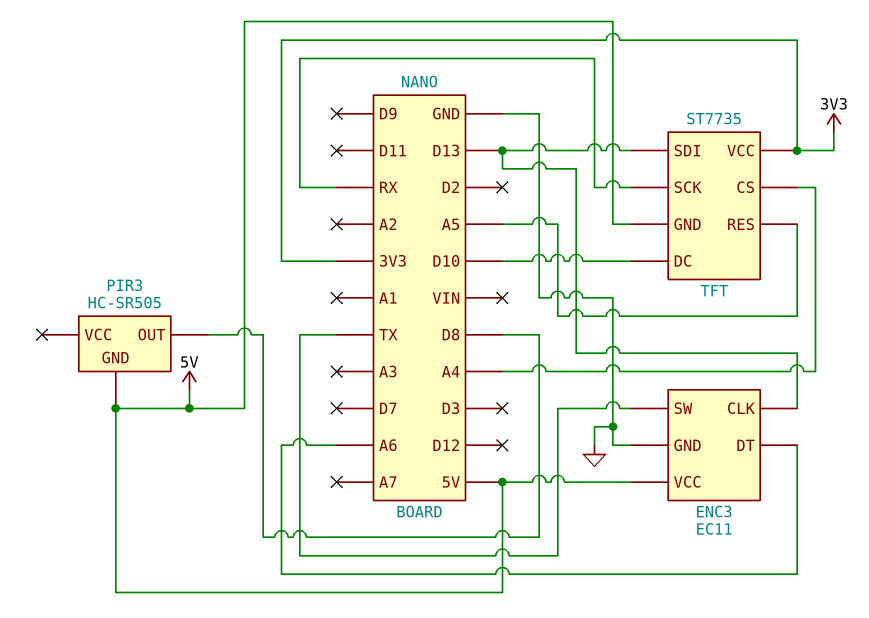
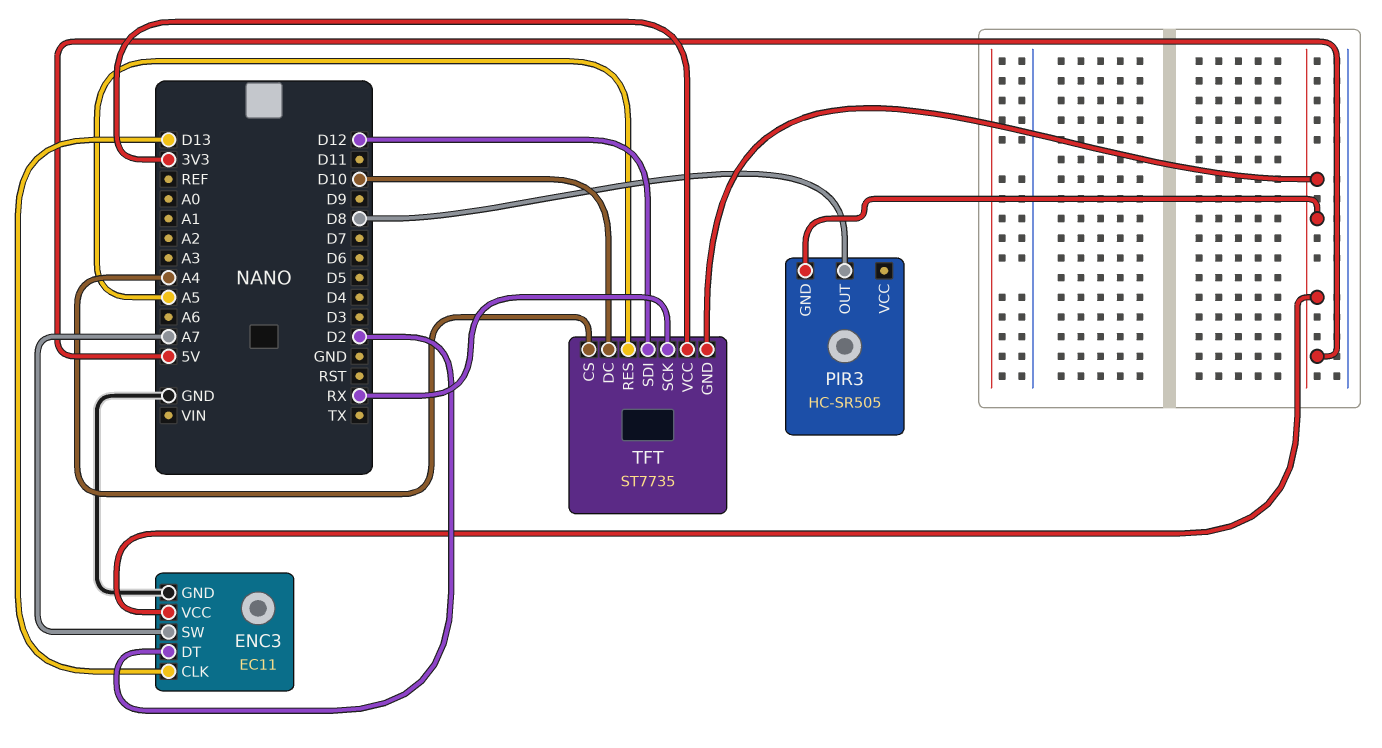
ENC3 pin DT: A6 -> D2
ENC3 pin SW: TX -> A7
TFT pin SDI: D13 -> D12

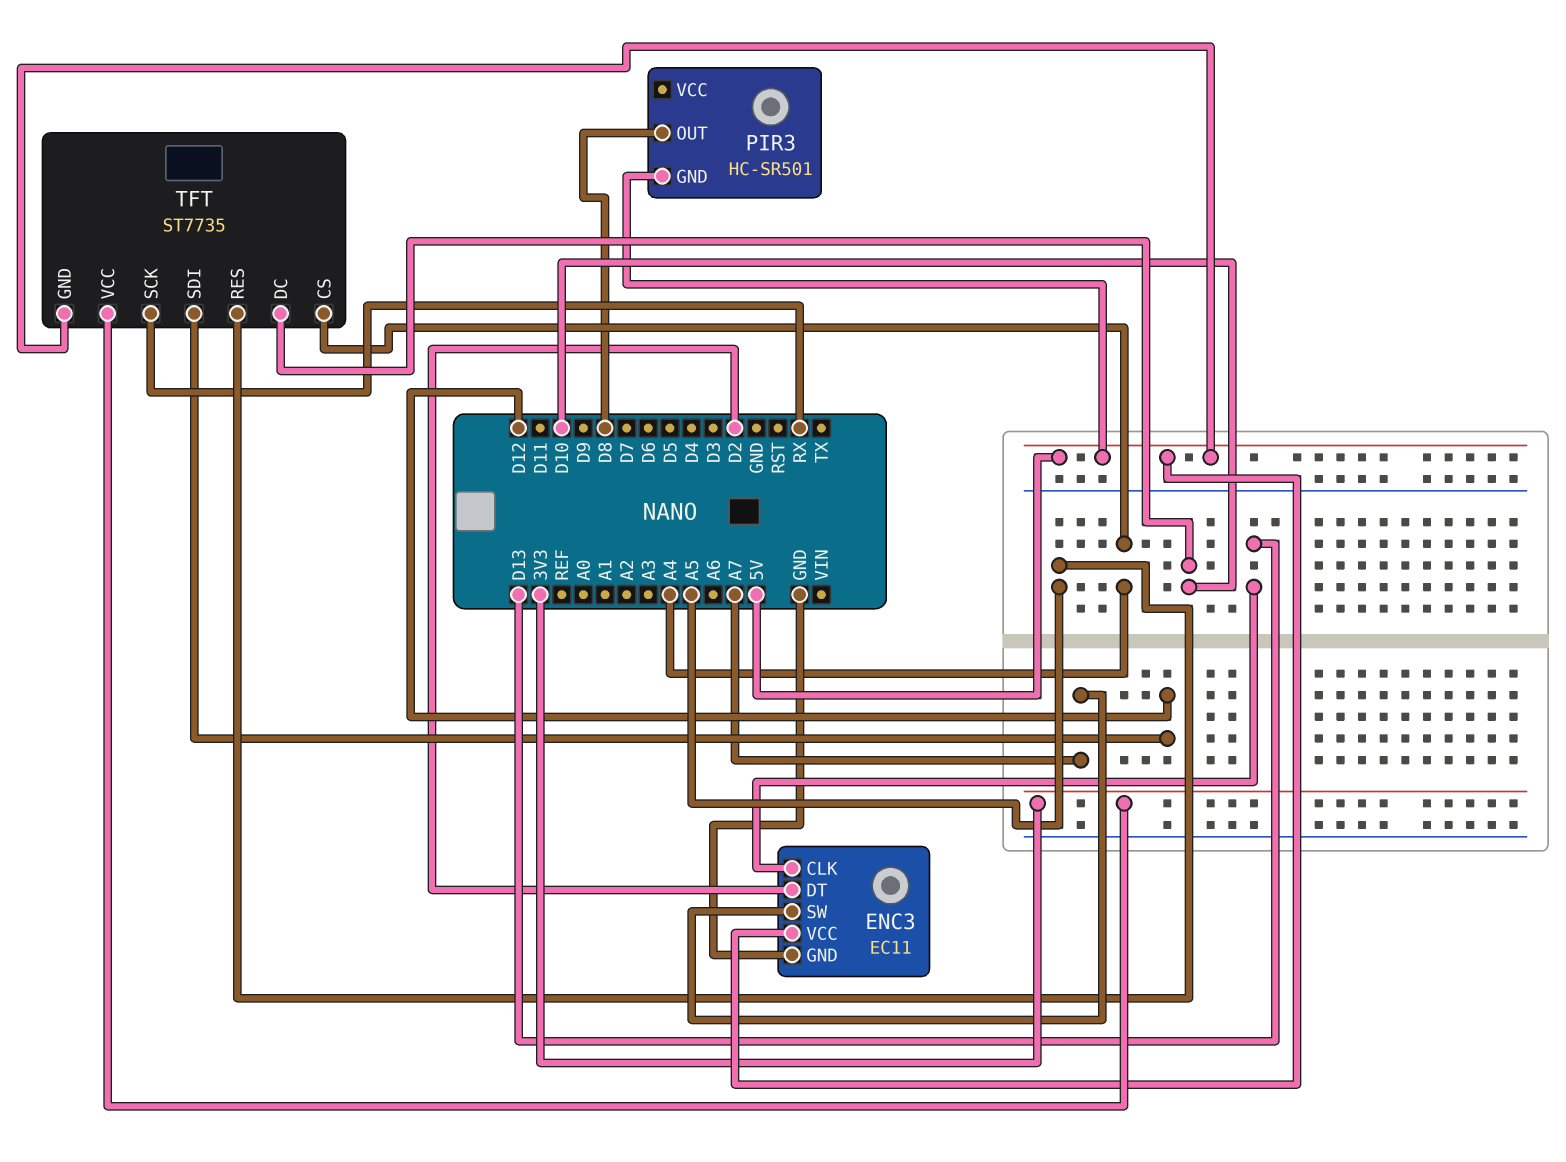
PIR3: HC-SR505 -> HC-SR501

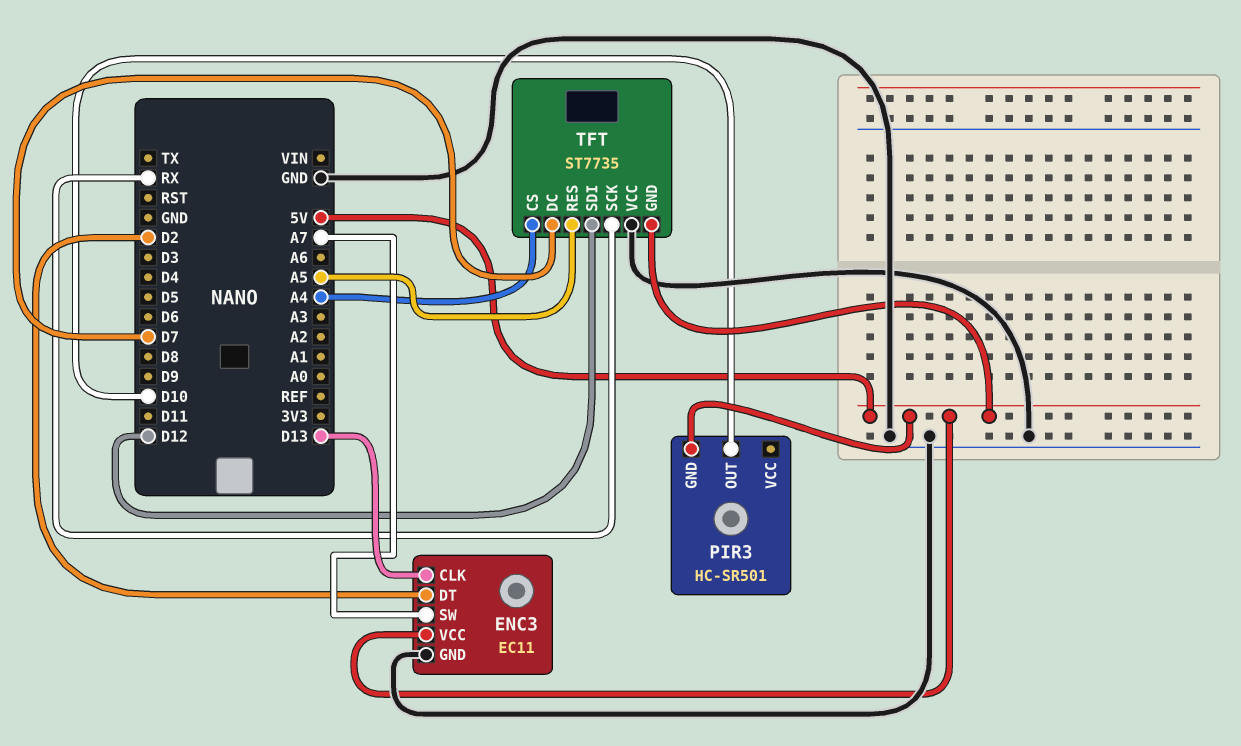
PIR3 pin OUT: D8 -> D10
TFT pin DC: D10 -> D7
TFT pin VCC: 3V3 -> GND

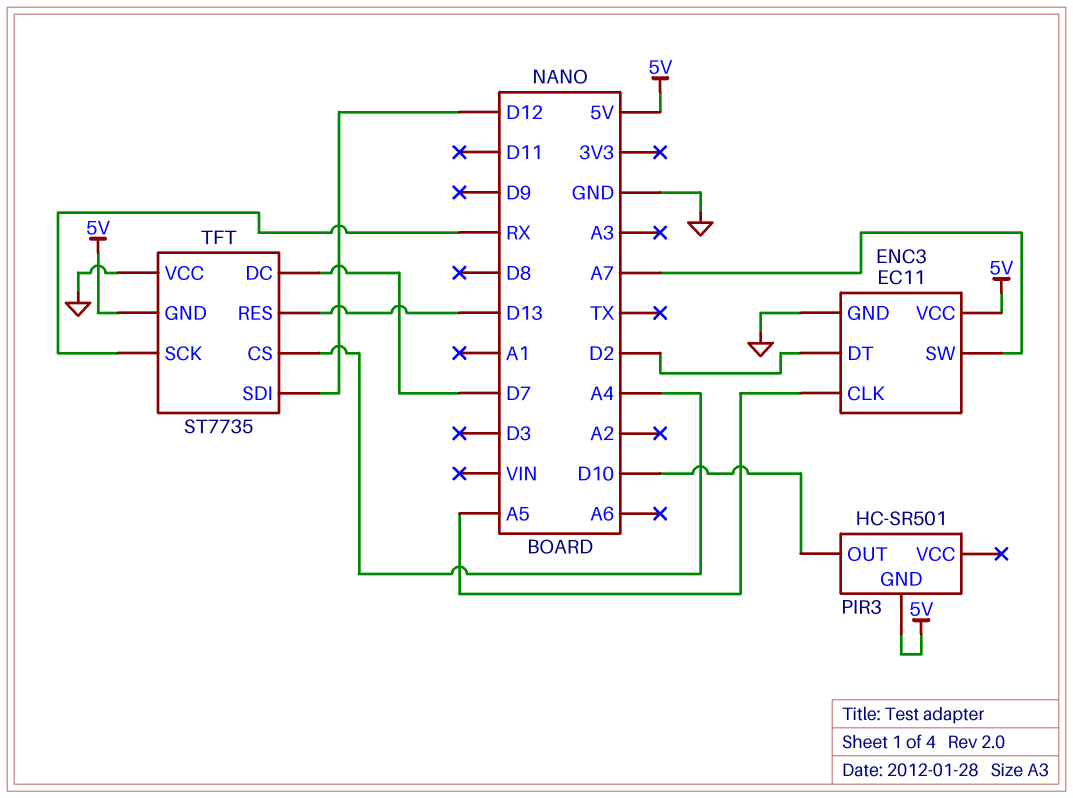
ENC3 pin CLK: D13 -> A5
TFT pin RES: A5 -> D13

